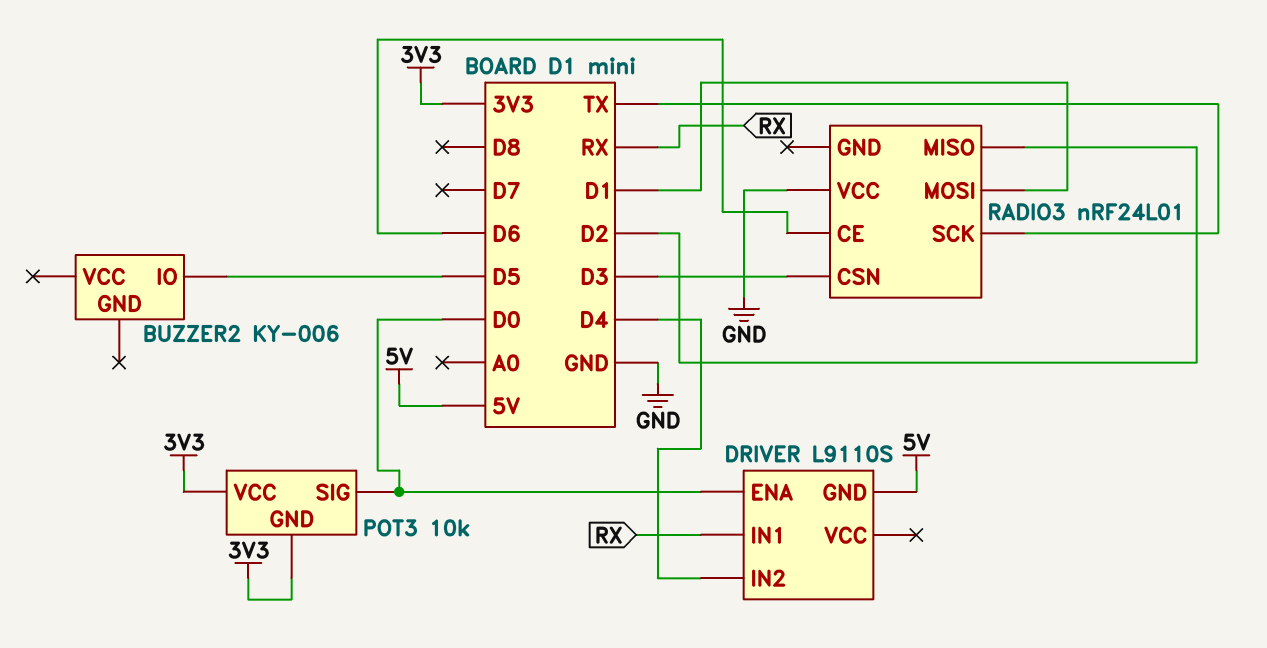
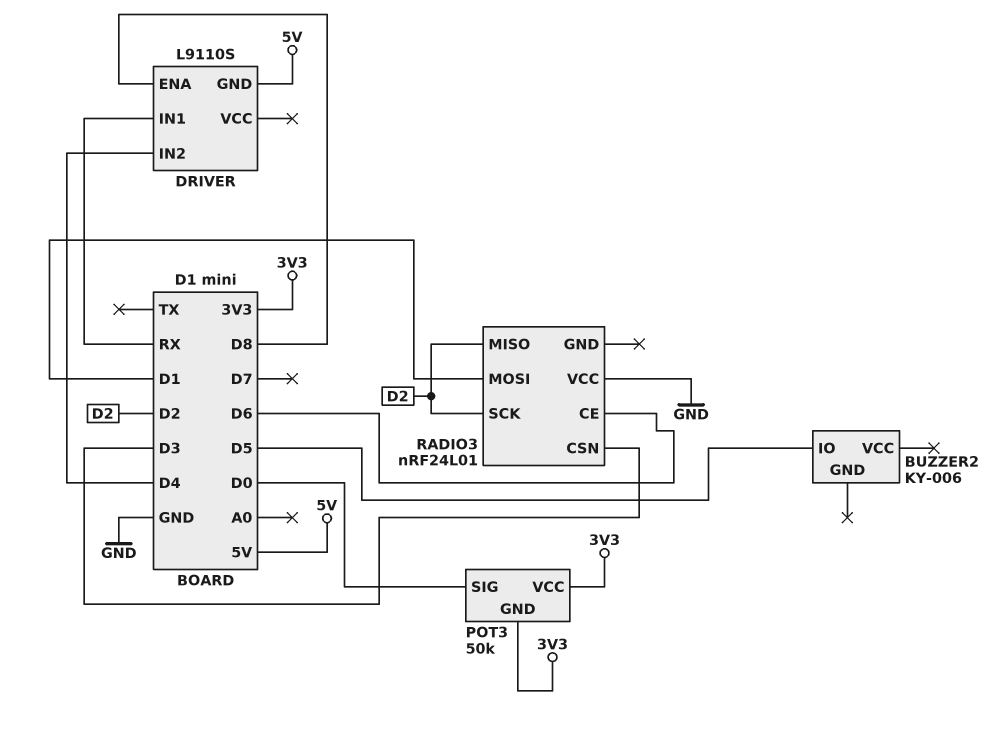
DRIVER pin ENA: D0 -> D8
POT3: 10k -> 50k
RADIO3 pin SCK: TX -> D2

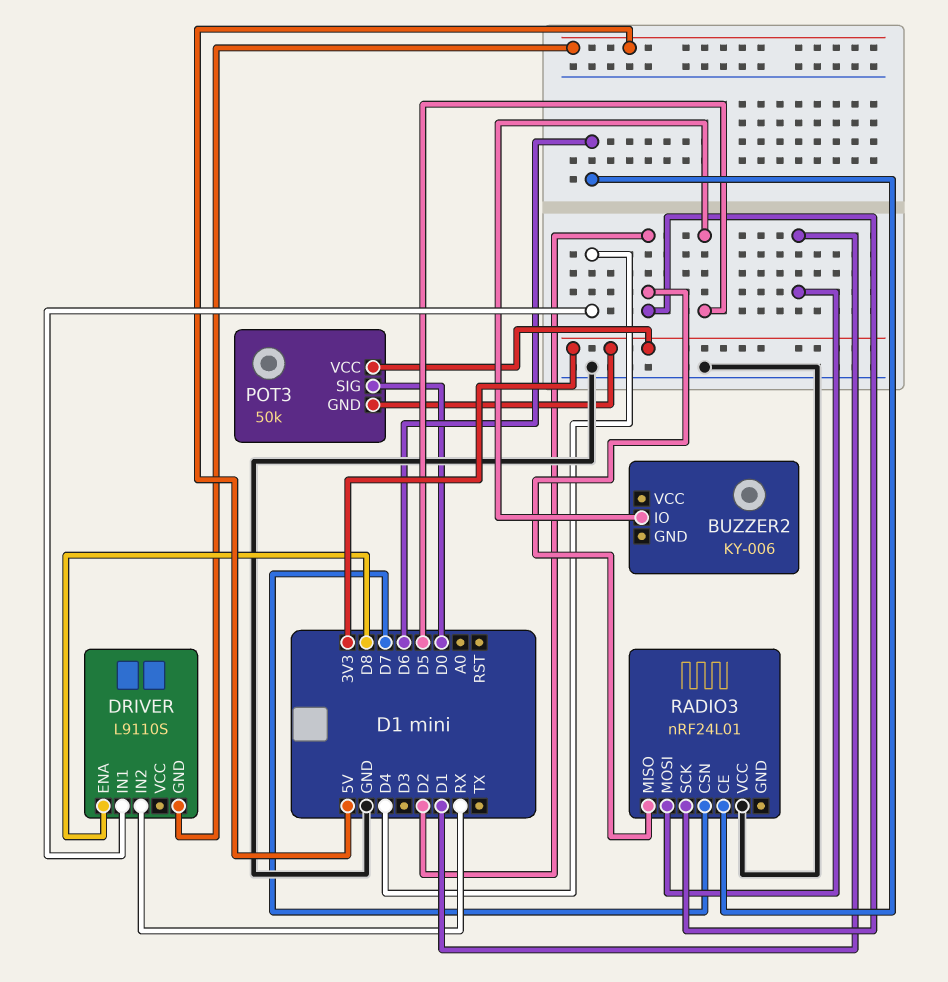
DRIVER pin IN1: RX -> D4
DRIVER pin IN2: D4 -> RX
RADIO3 pin CSN: D3 -> D7

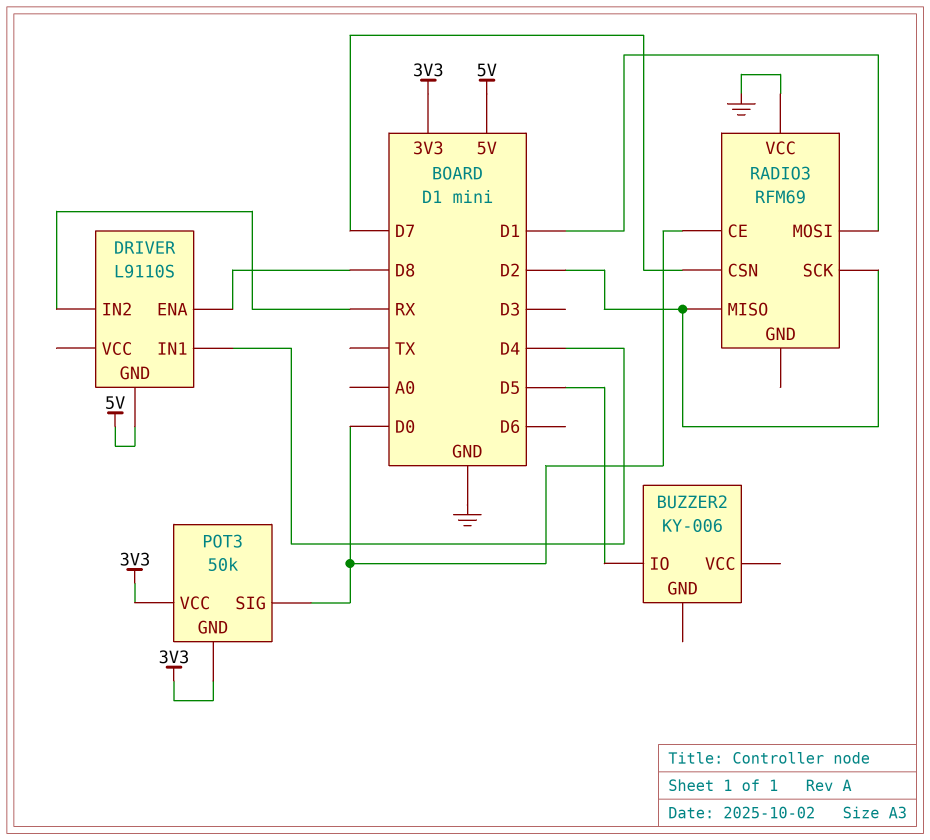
RADIO3: nRF24L01 -> RFM69
RADIO3 pin CE: D6 -> D0

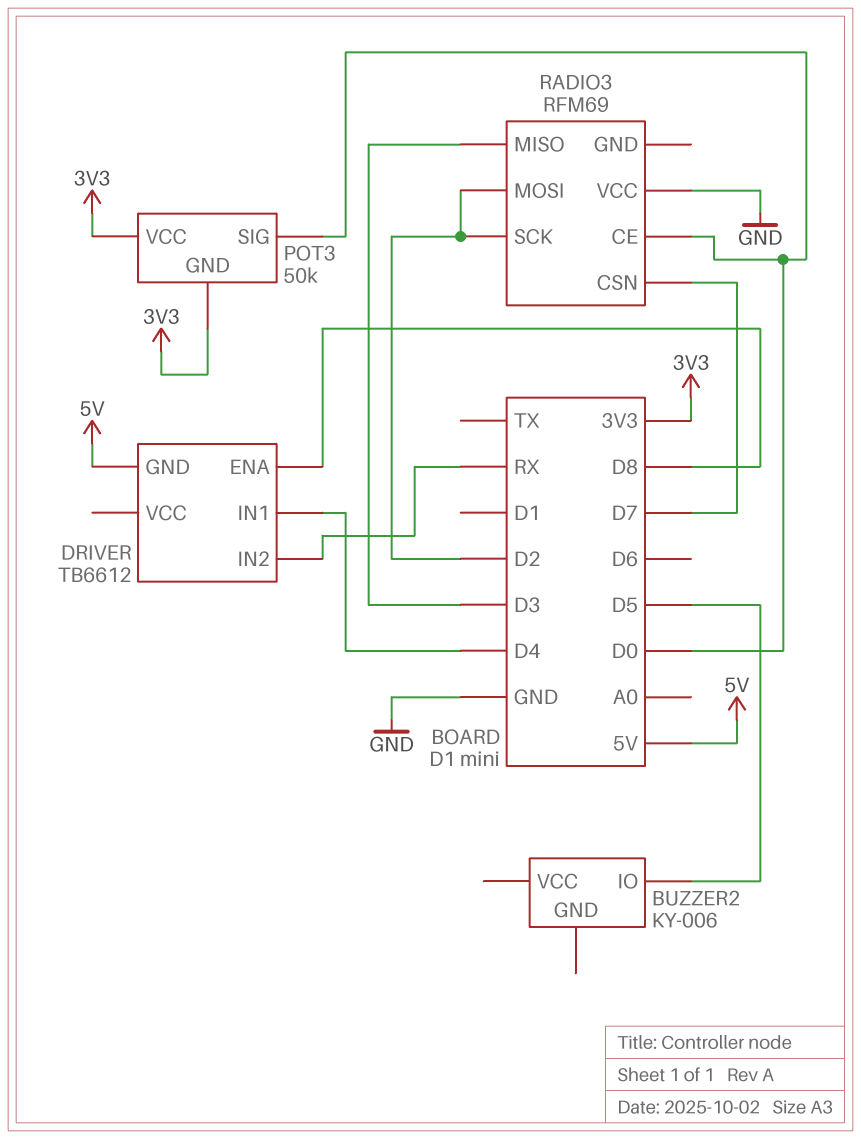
DRIVER: L9110S -> TB6612
RADIO3 pin MISO: D2 -> D3
RADIO3 pin MOSI: D1 -> D2

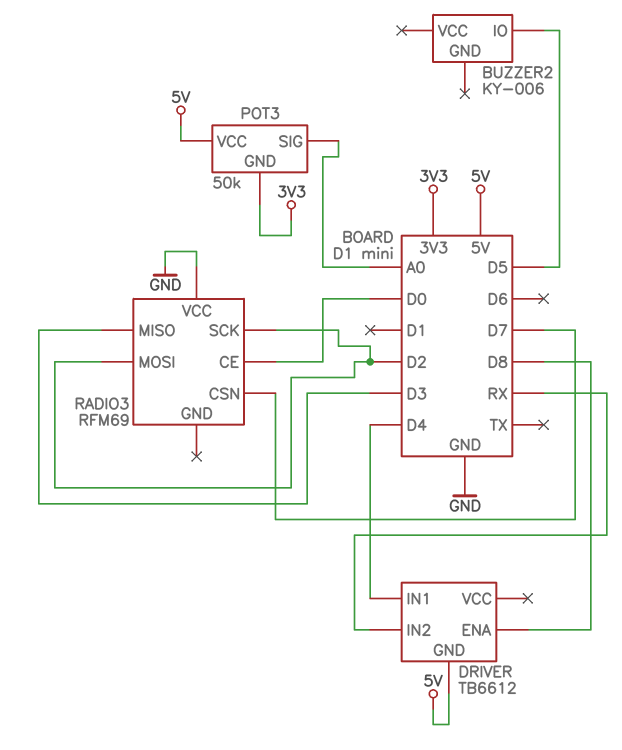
POT3 pin SIG: D0 -> A0
POT3 pin VCC: 3V3 -> 5V

